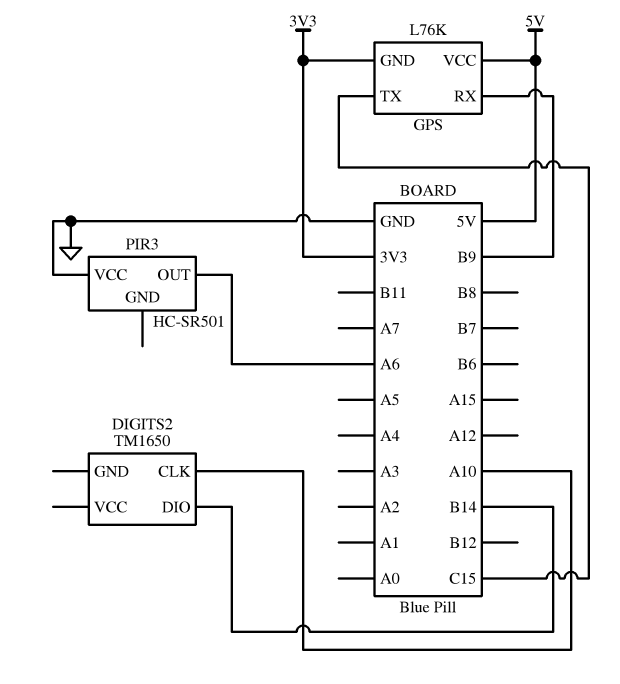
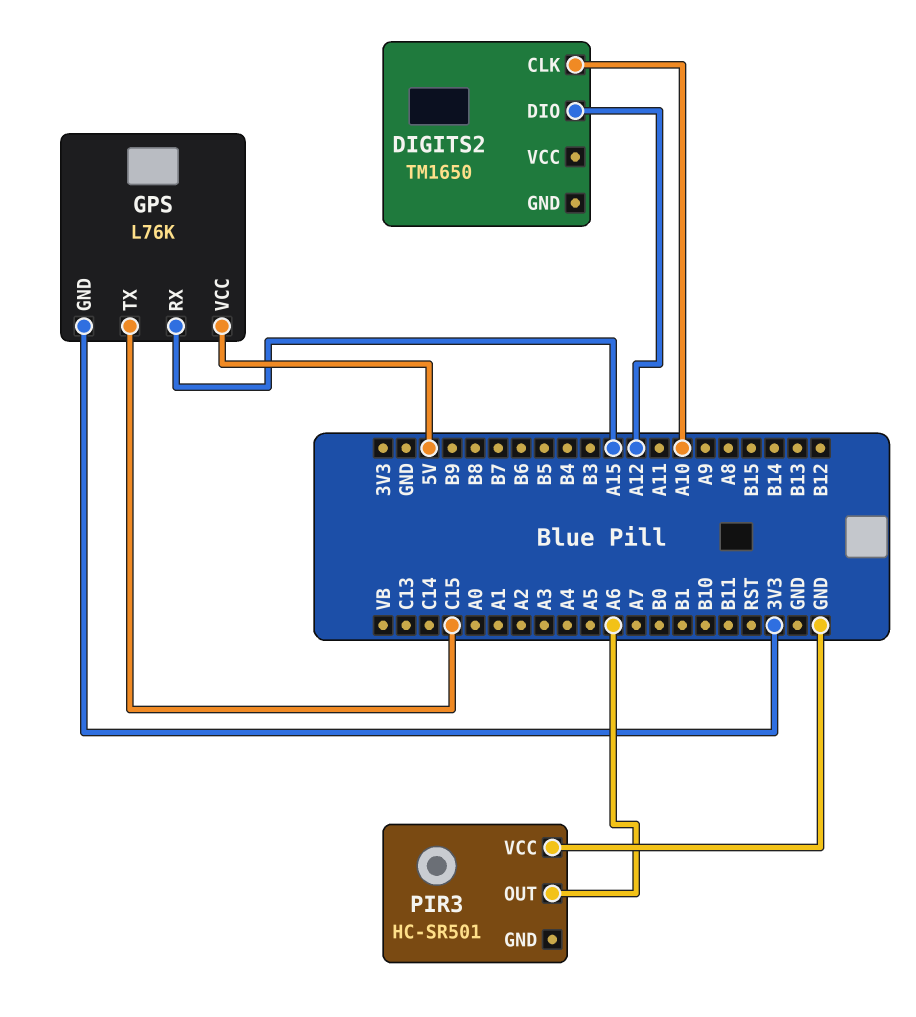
DIGITS2 pin DIO: B14 -> A12
GPS pin RX: B9 -> A15

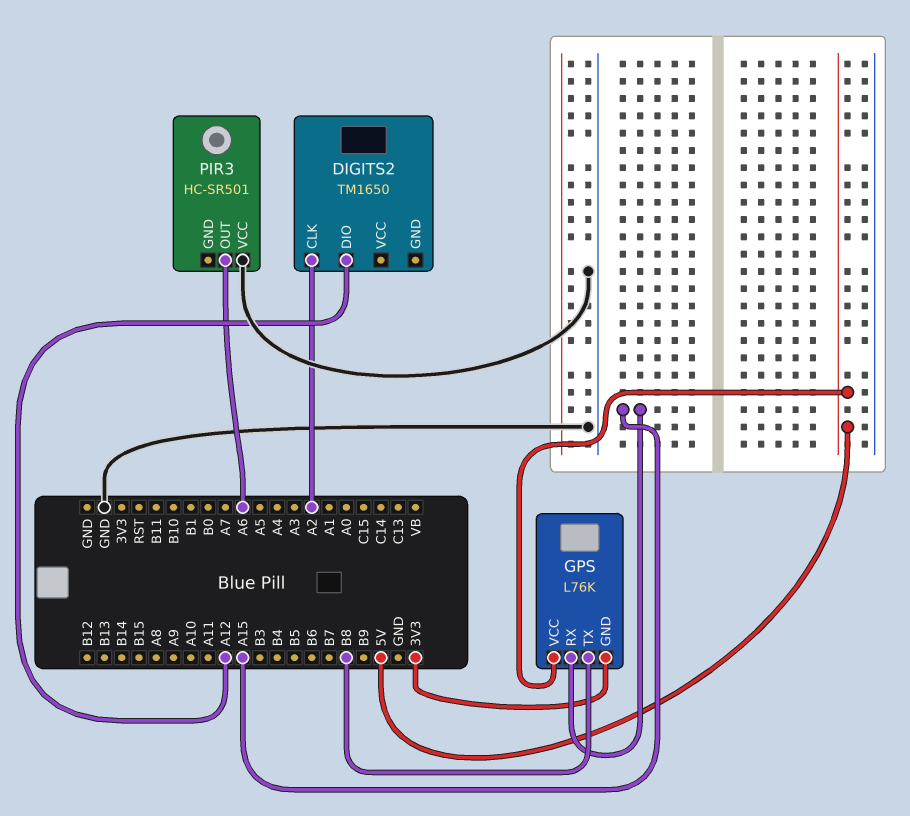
DIGITS2 pin CLK: A10 -> A2
GPS pin TX: C15 -> B8

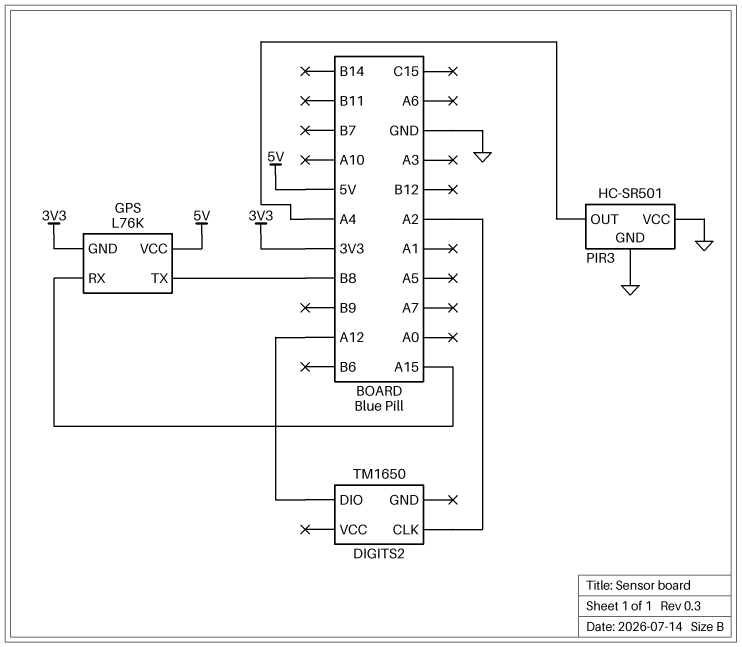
PIR3 pin GND: none -> GND
PIR3 pin OUT: A6 -> A4

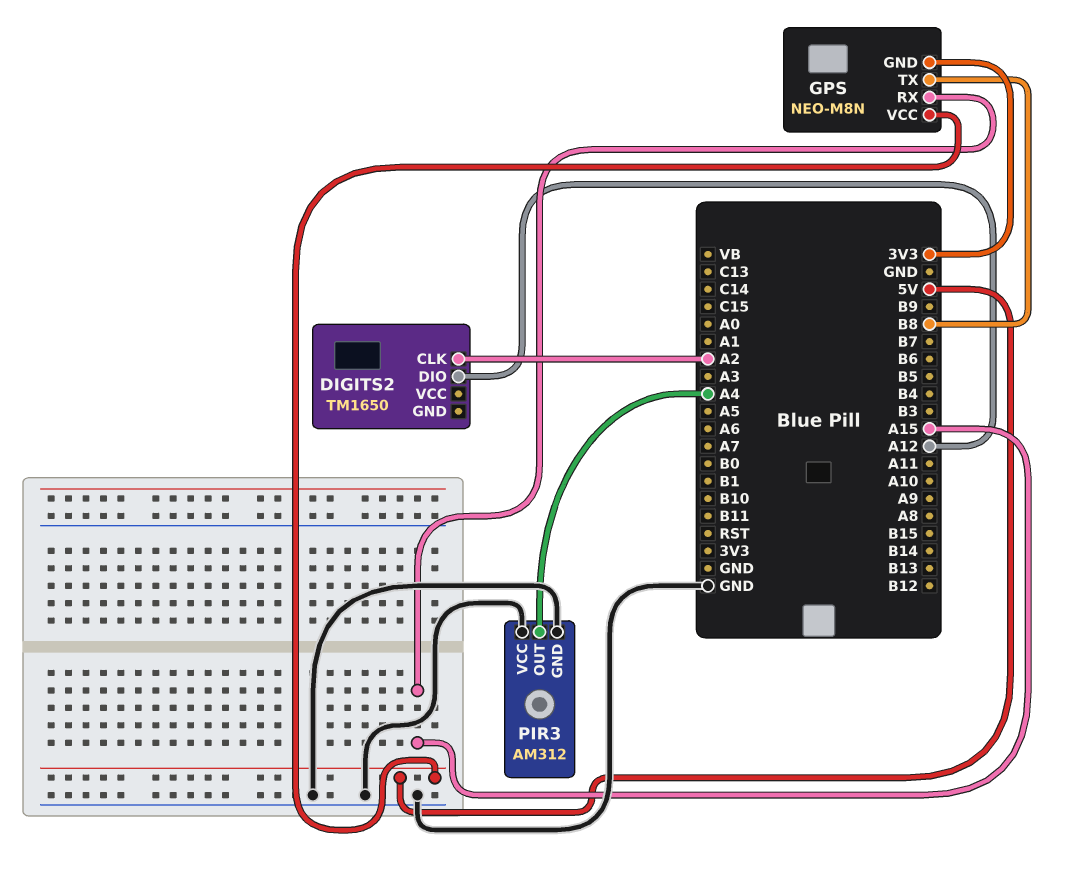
GPS: L76K -> NEO-M8N
PIR3: HC-SR501 -> AM312

